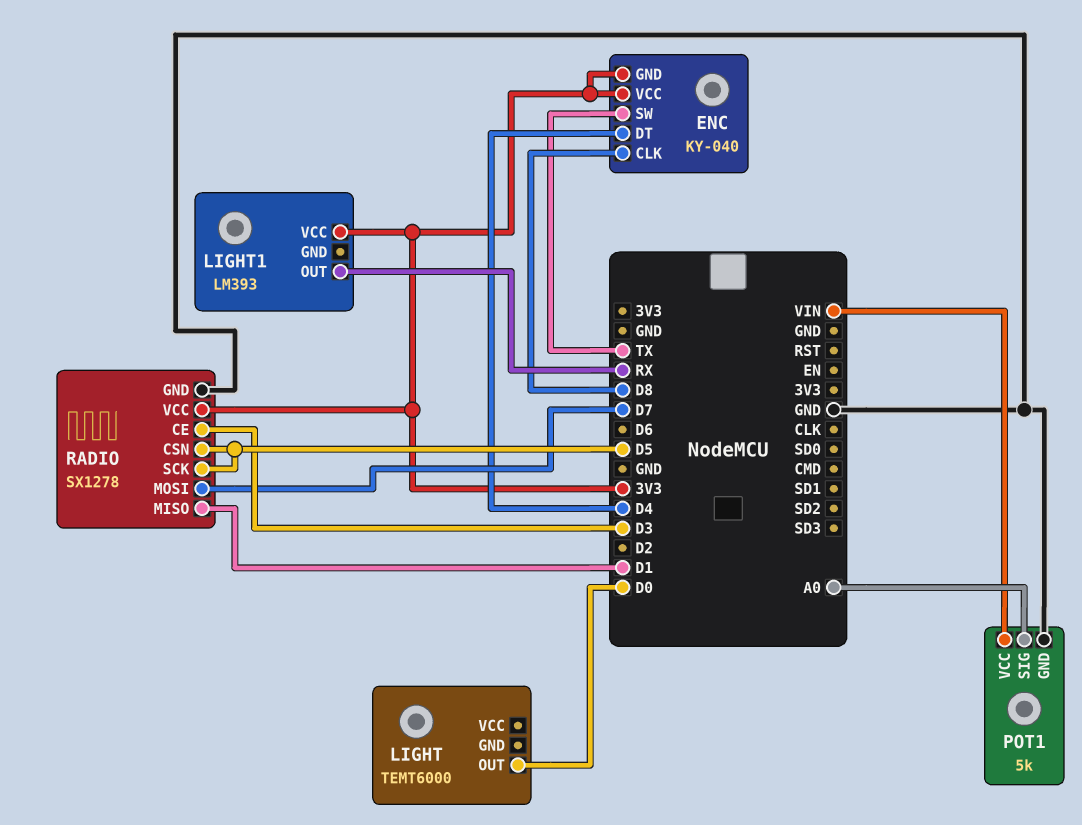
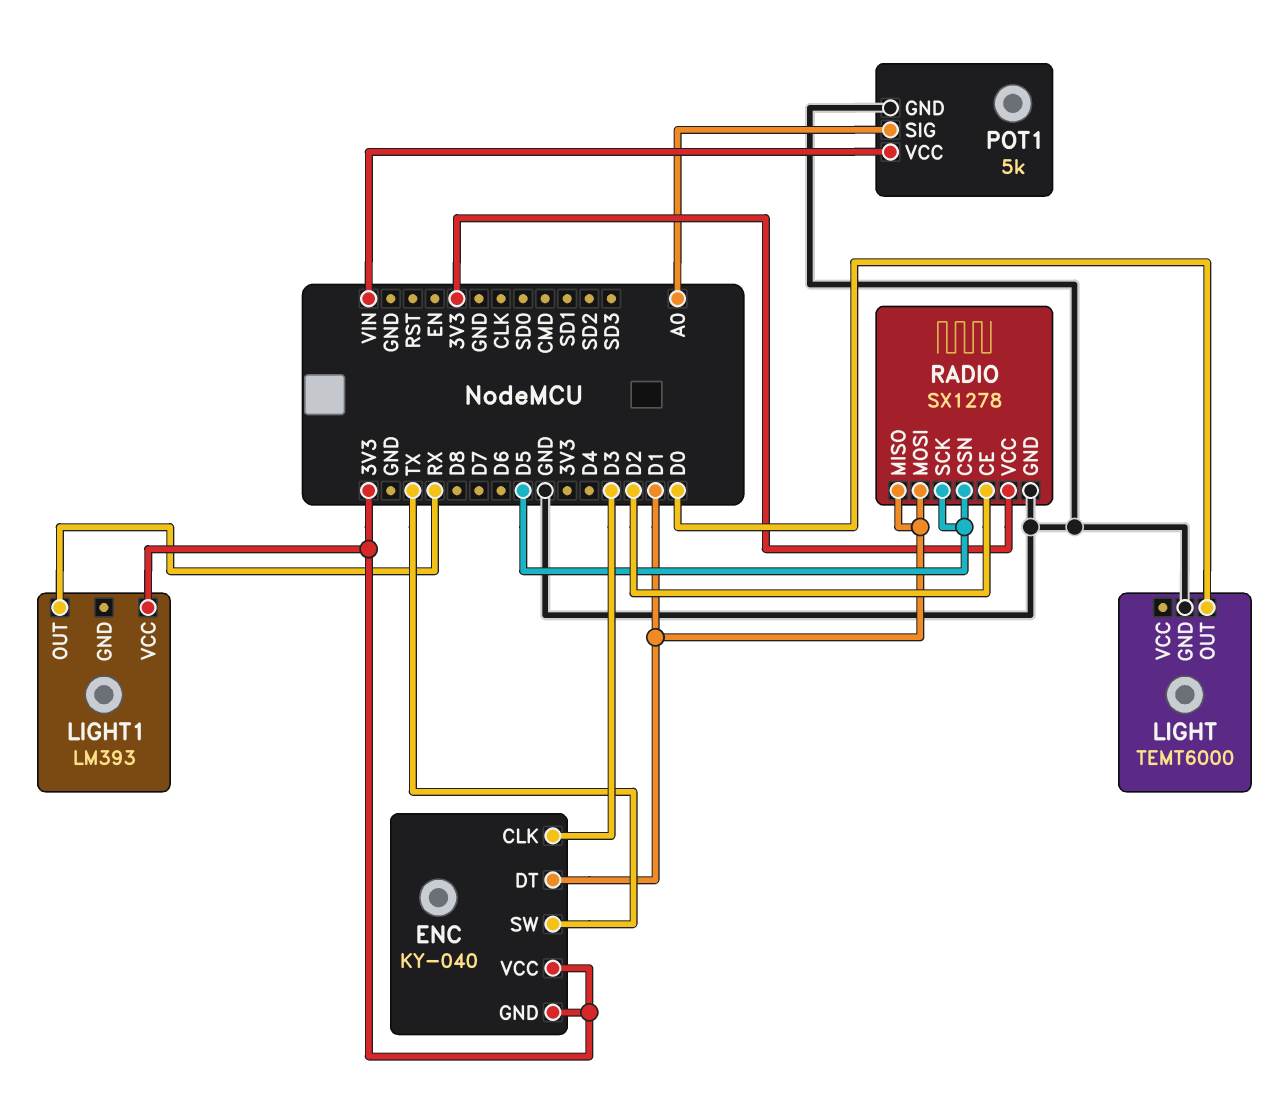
ENC pin CLK: D8 -> D3
ENC pin DT: D4 -> D1
LIGHT pin GND: none -> GND
RADIO pin CE: D3 -> D2
RADIO pin MOSI: D7 -> D1

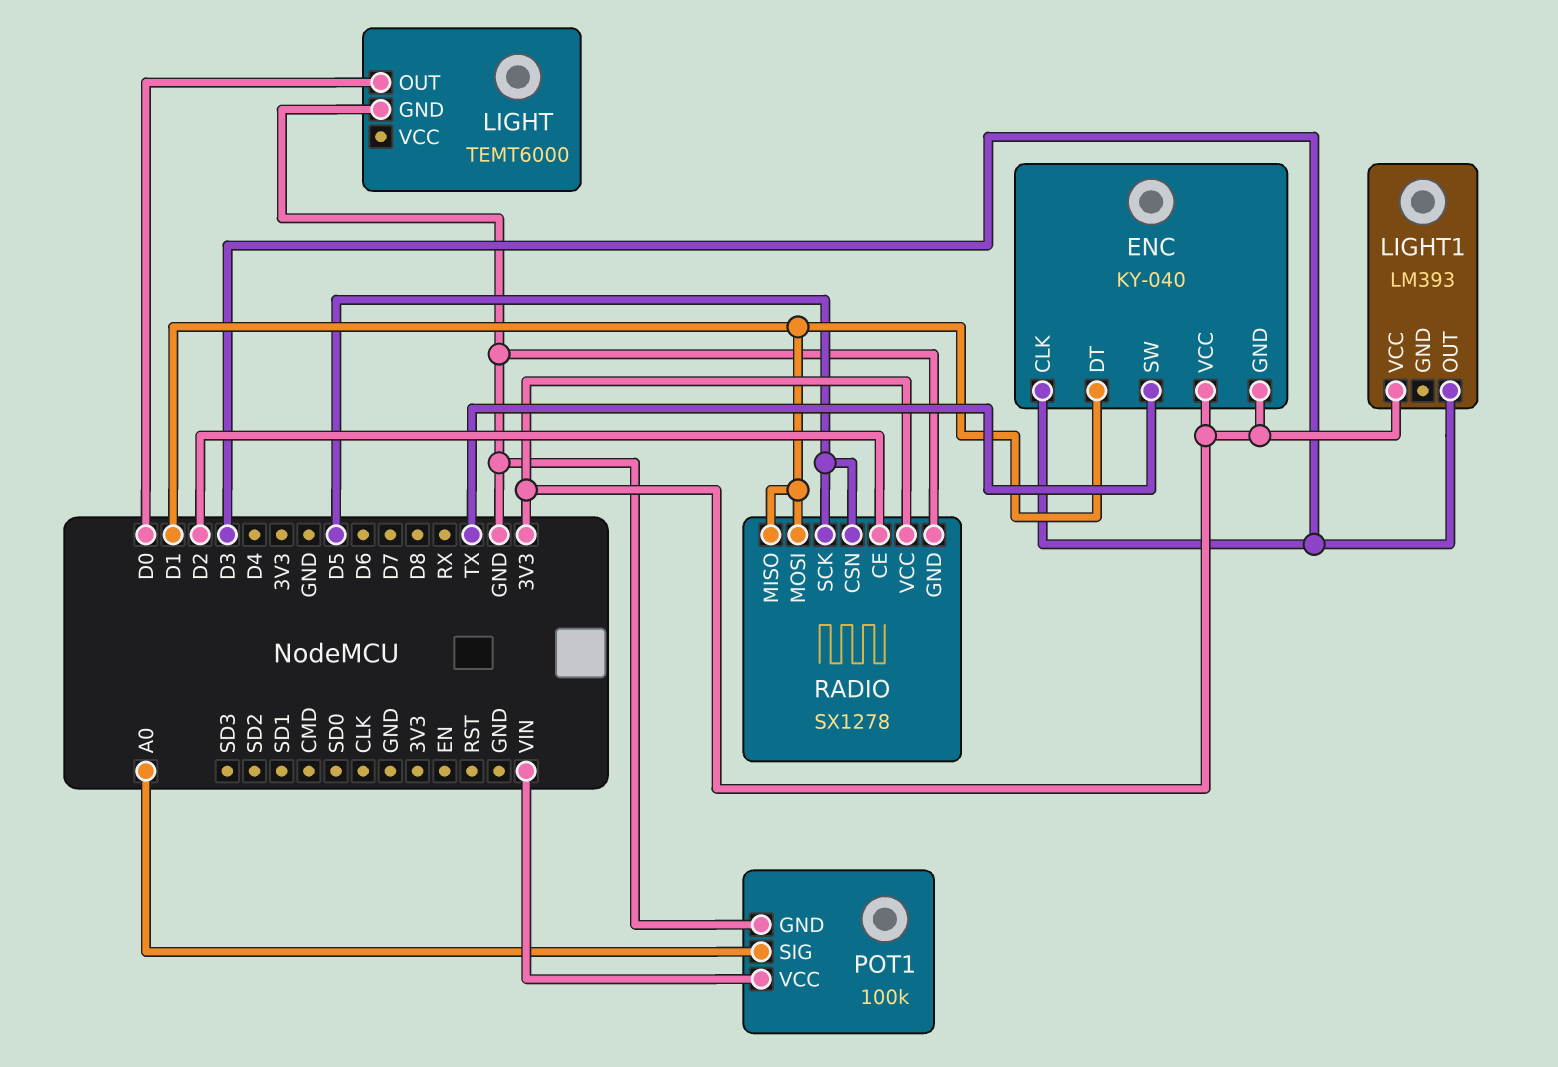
LIGHT1 pin OUT: RX -> D3
POT1: 5k -> 100k

